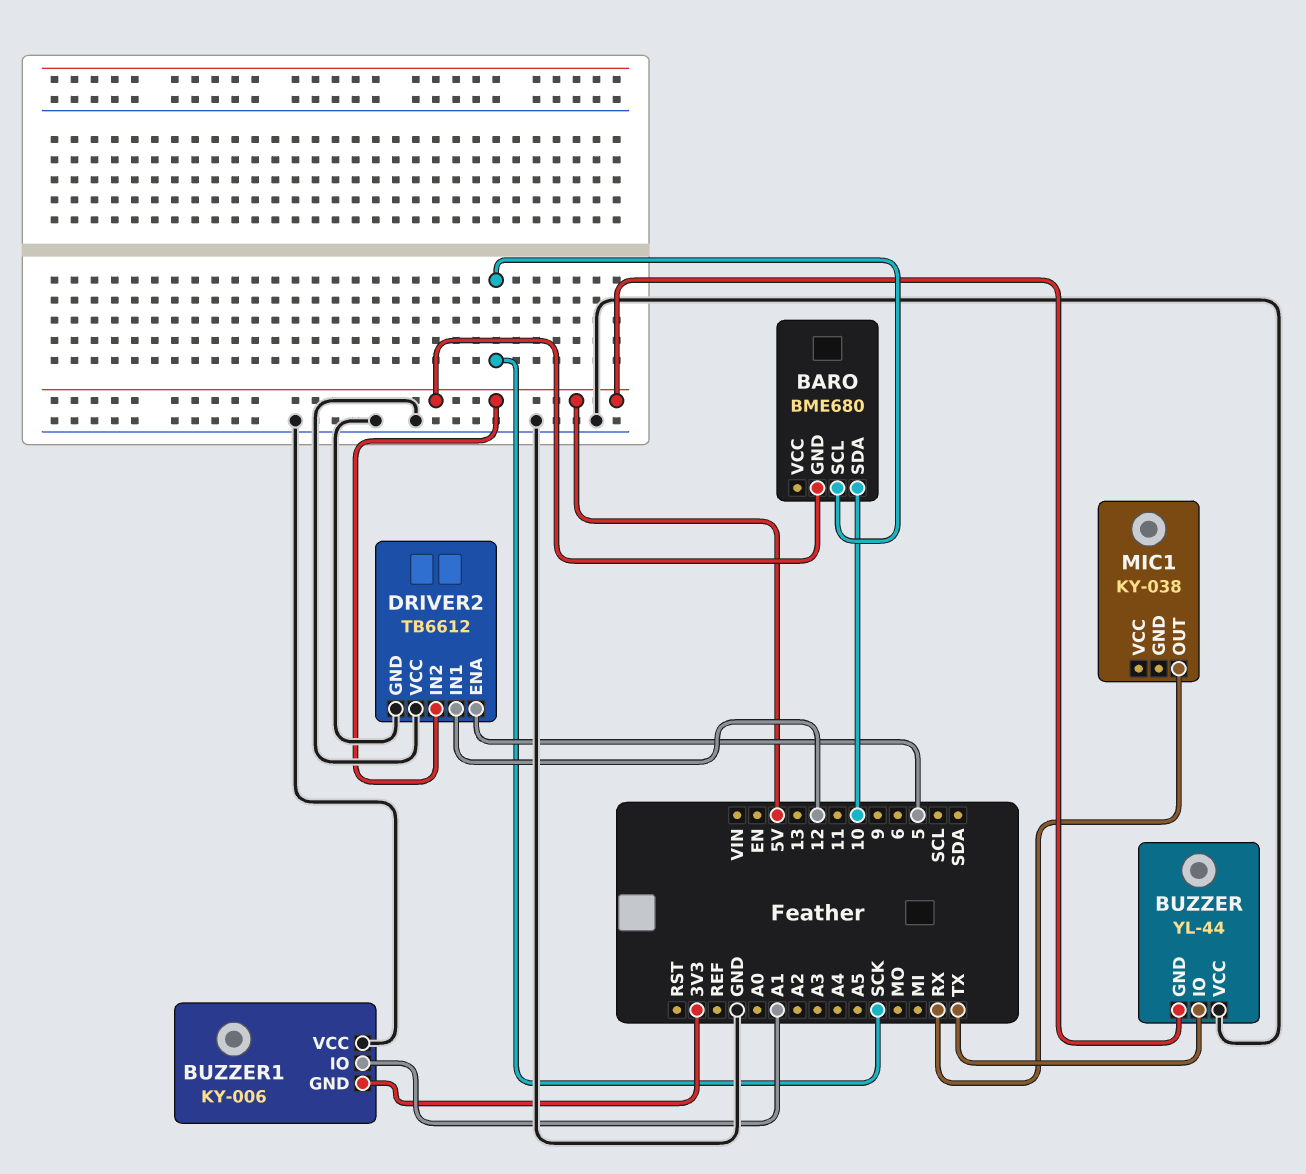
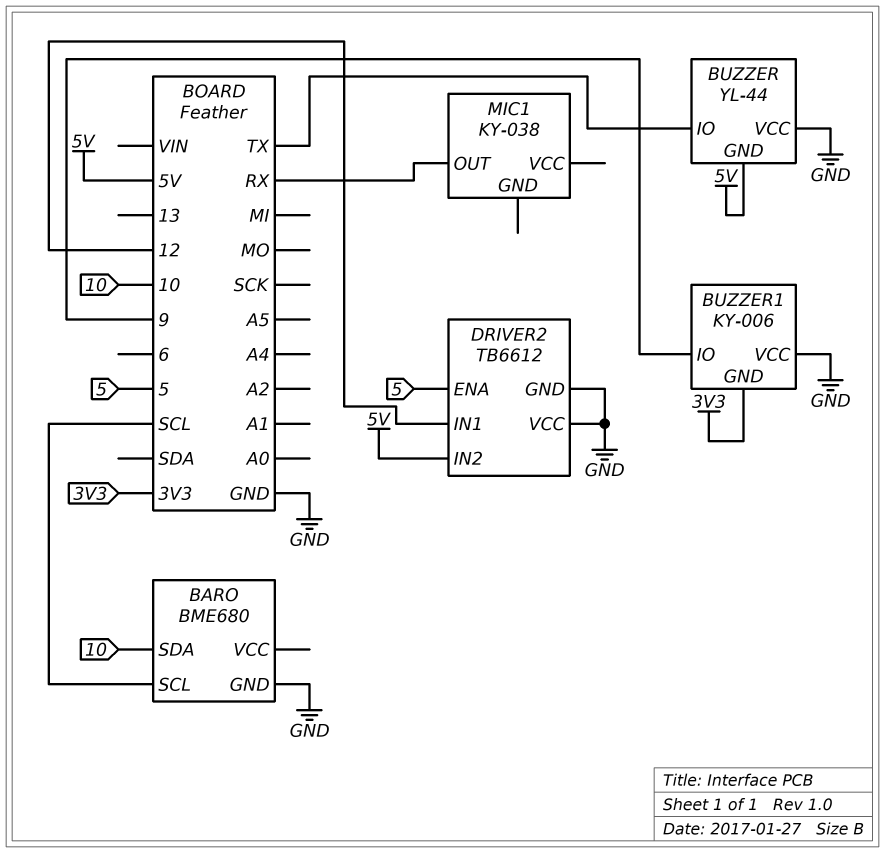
BARO pin GND: 5V -> GND
BARO pin SCL: SCK -> SCL
BUZZER1 pin IO: A1 -> 9

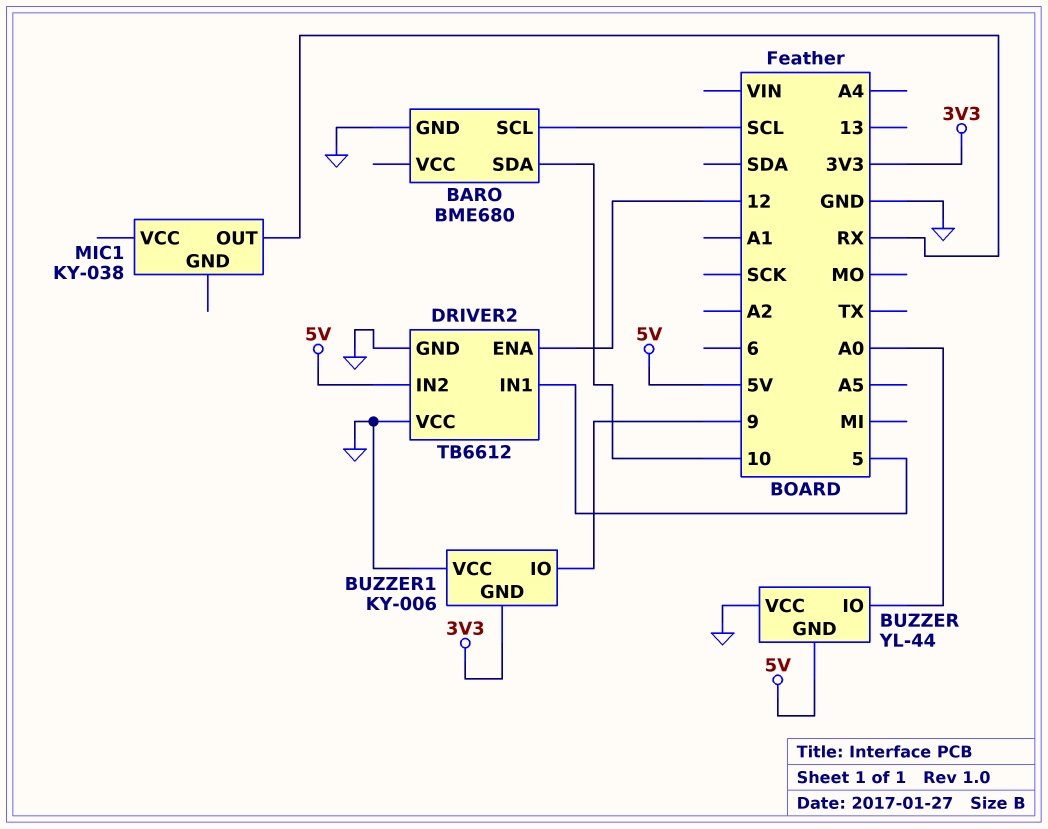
BUZZER pin IO: TX -> A0
DRIVER2 pin ENA: 5 -> 12
DRIVER2 pin IN1: 12 -> 5

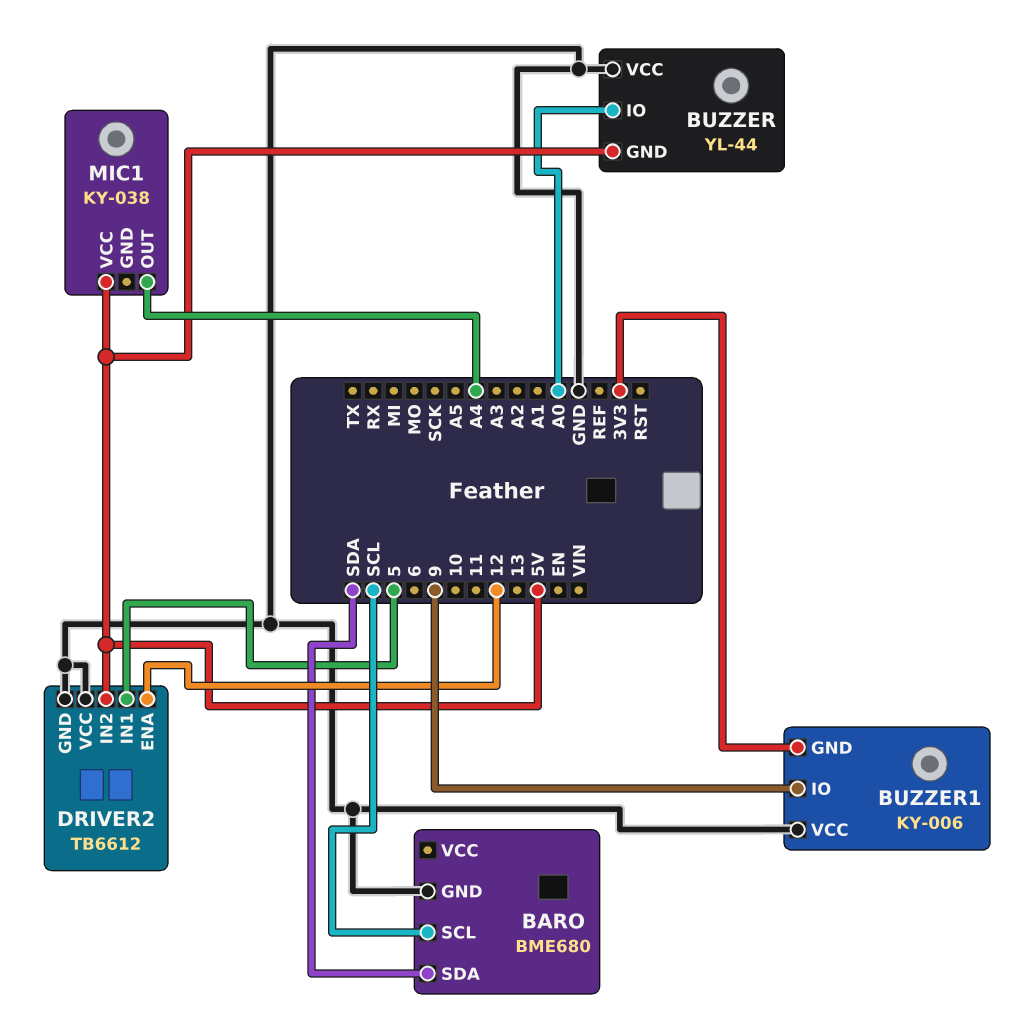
BARO pin SDA: 10 -> SDA
MIC1 pin OUT: RX -> A4
MIC1 pin VCC: none -> 5V

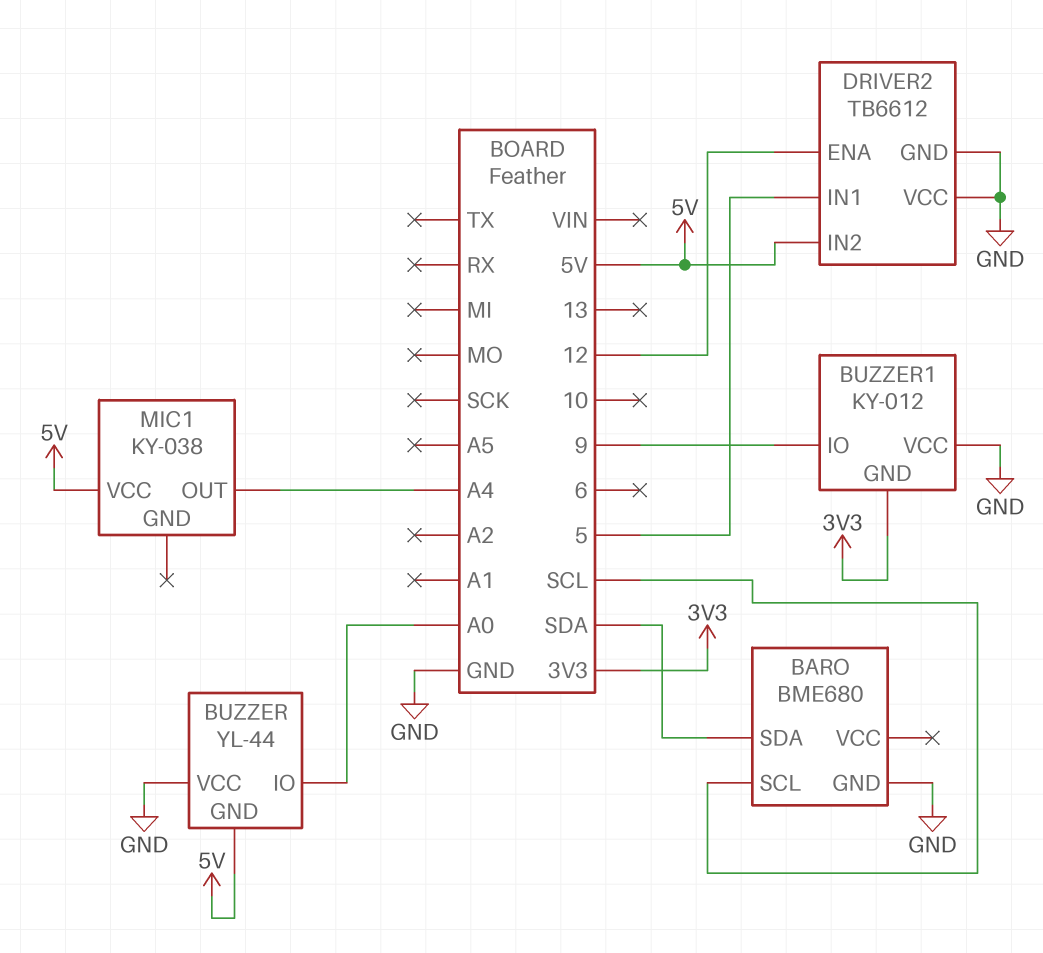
BUZZER1: KY-006 -> KY-012

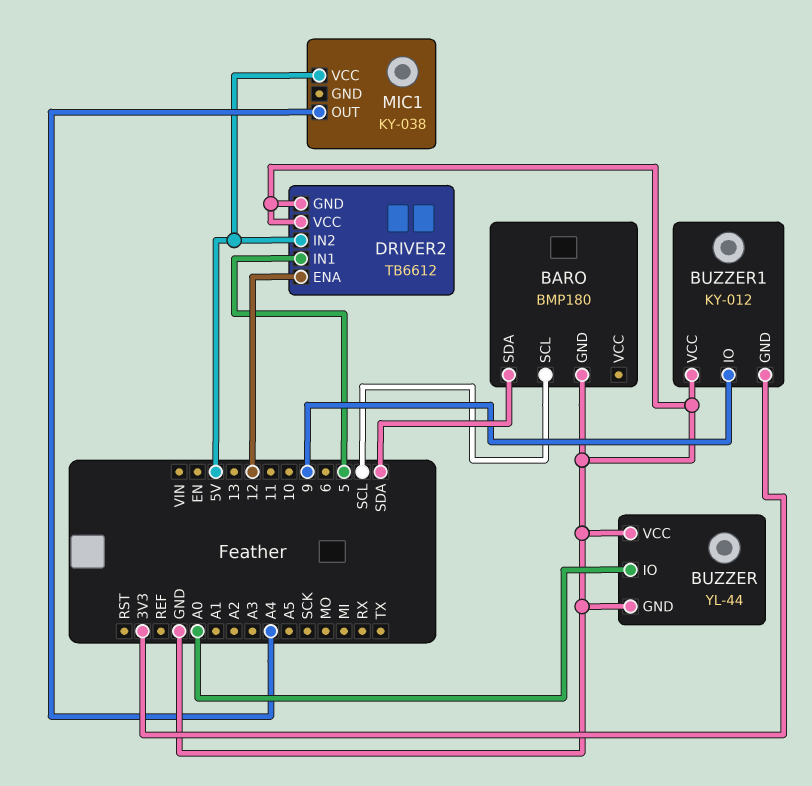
BARO: BME680 -> BMP180
BUZZER pin GND: 5V -> GND

